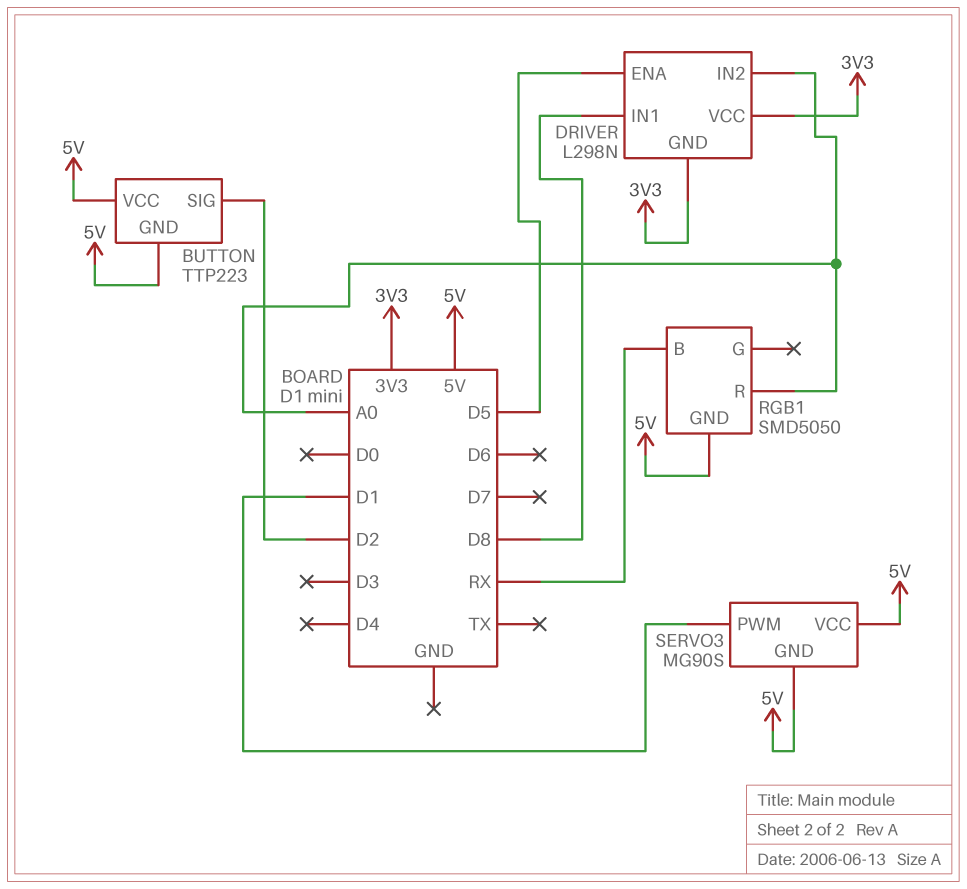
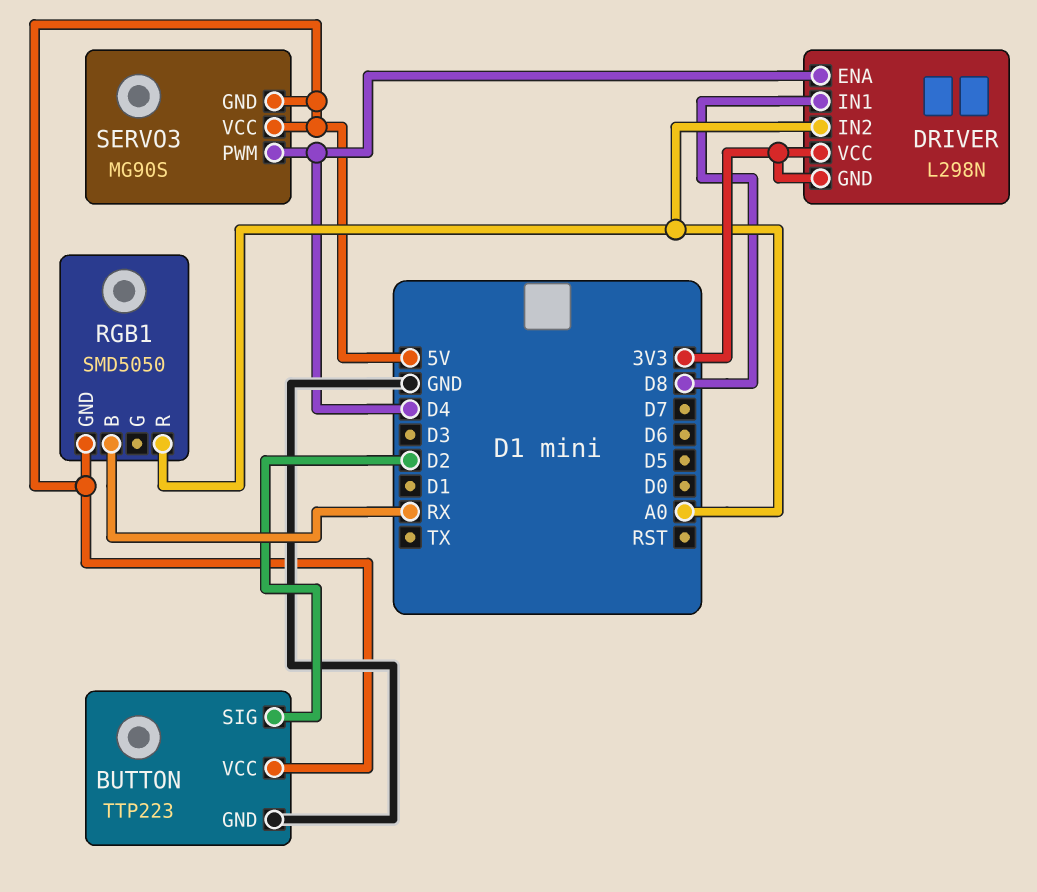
BUTTON pin GND: 5V -> GND
DRIVER pin ENA: D5 -> D4
SERVO3 pin PWM: D1 -> D4

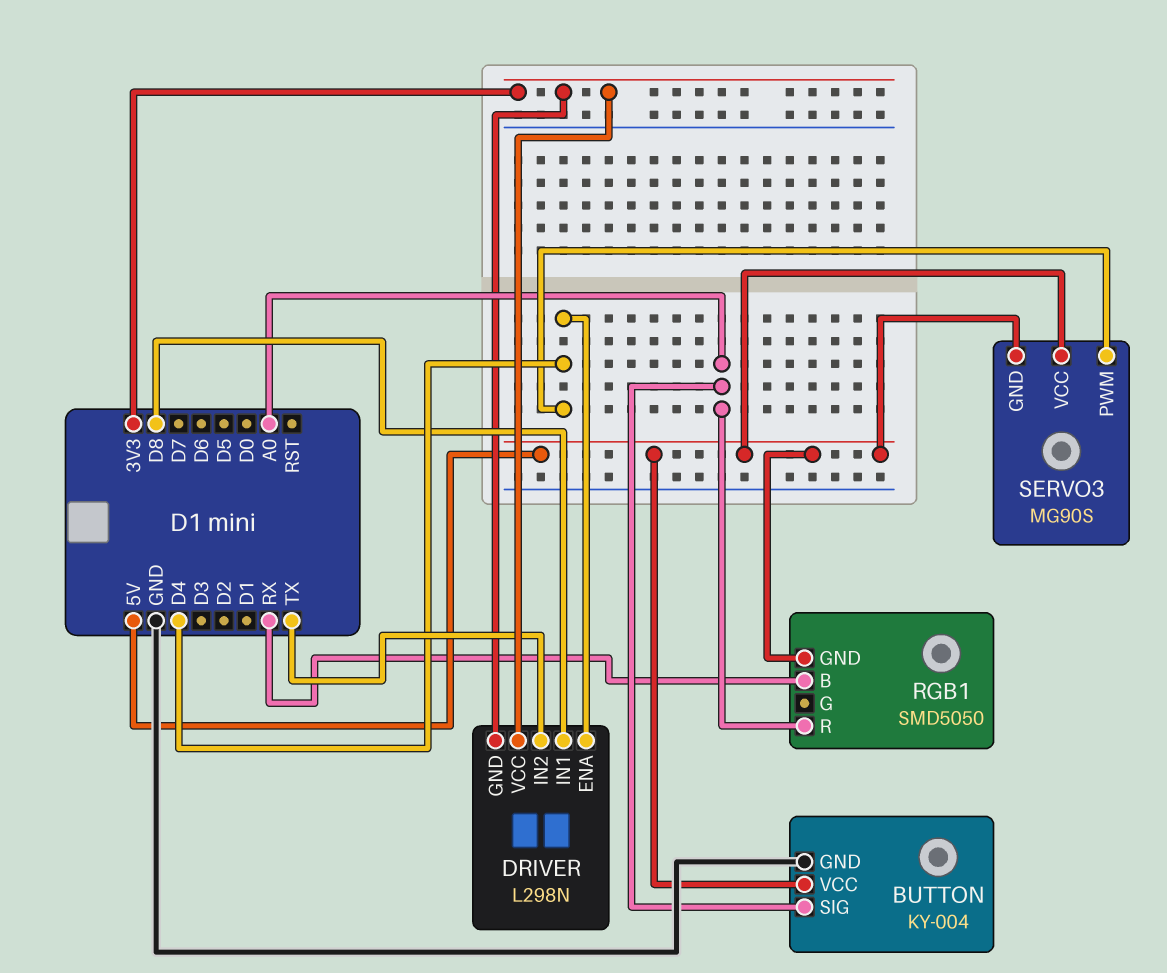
BUTTON: TTP223 -> KY-004
BUTTON pin SIG: D2 -> A0
DRIVER pin IN2: A0 -> TX

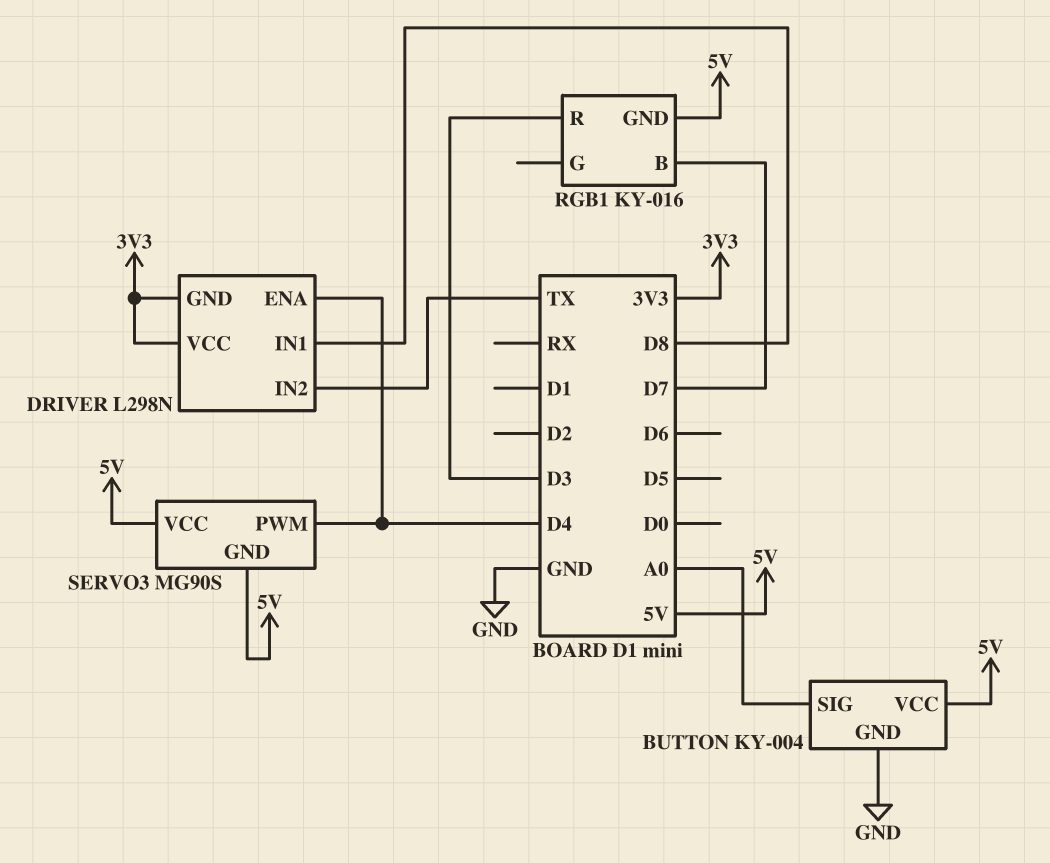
RGB1: SMD5050 -> KY-016
RGB1 pin B: RX -> D7
RGB1 pin R: A0 -> D3

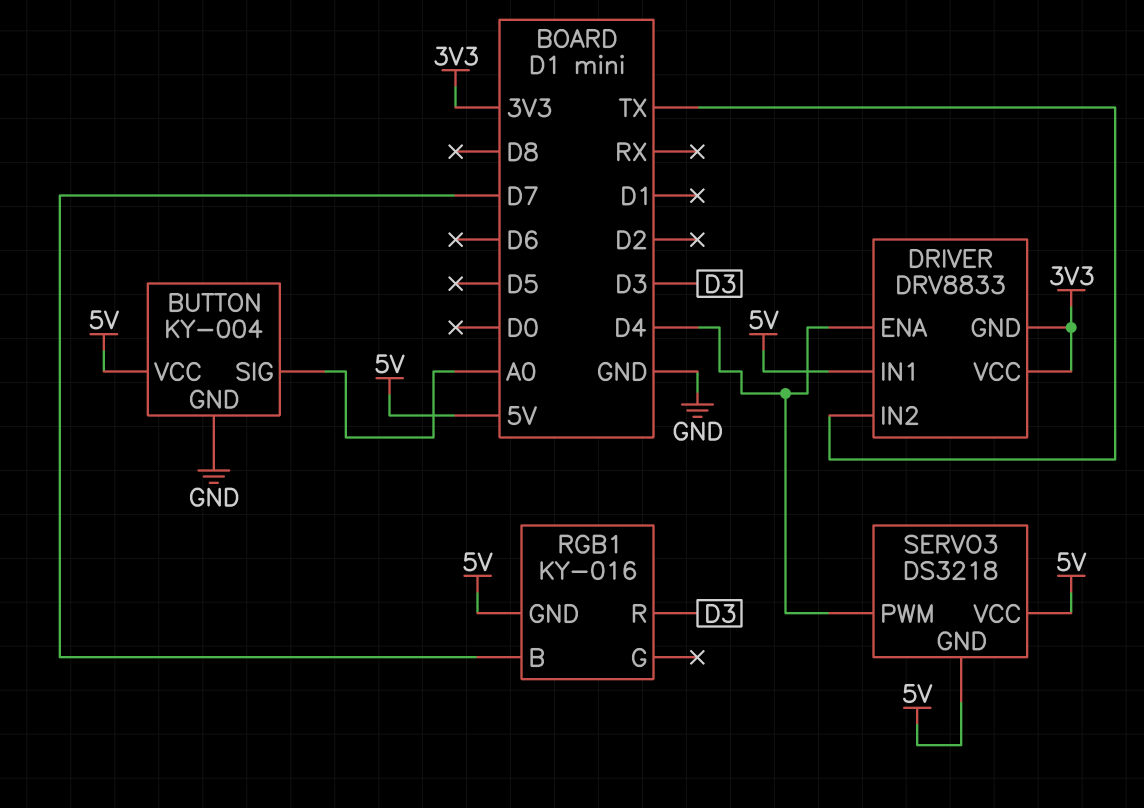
DRIVER: L298N -> DRV8833
DRIVER pin IN1: D8 -> 5V
SERVO3: MG90S -> DS3218

